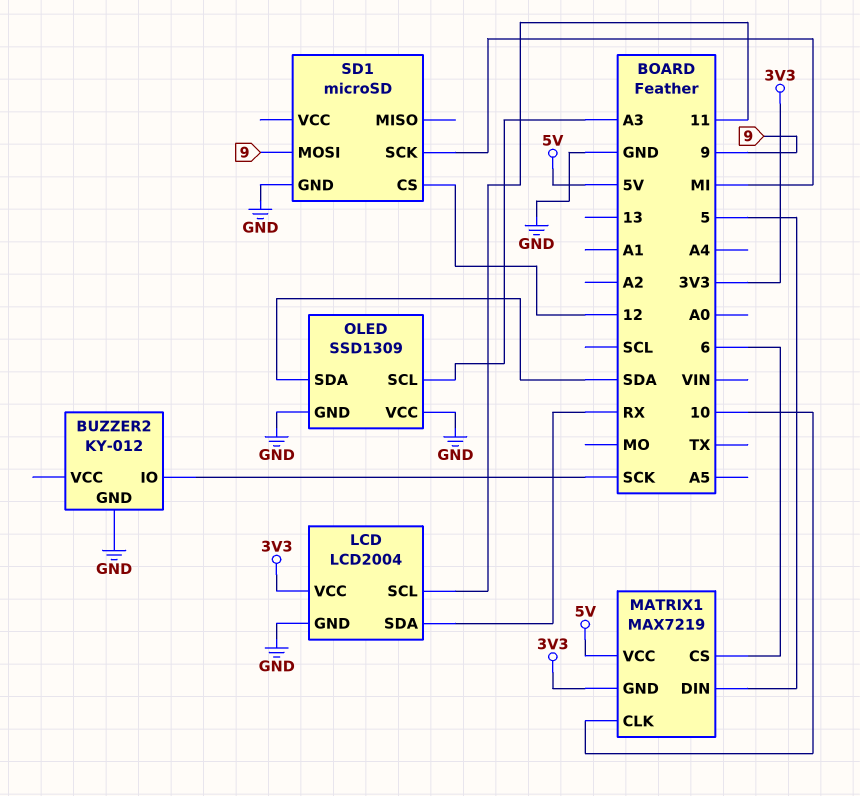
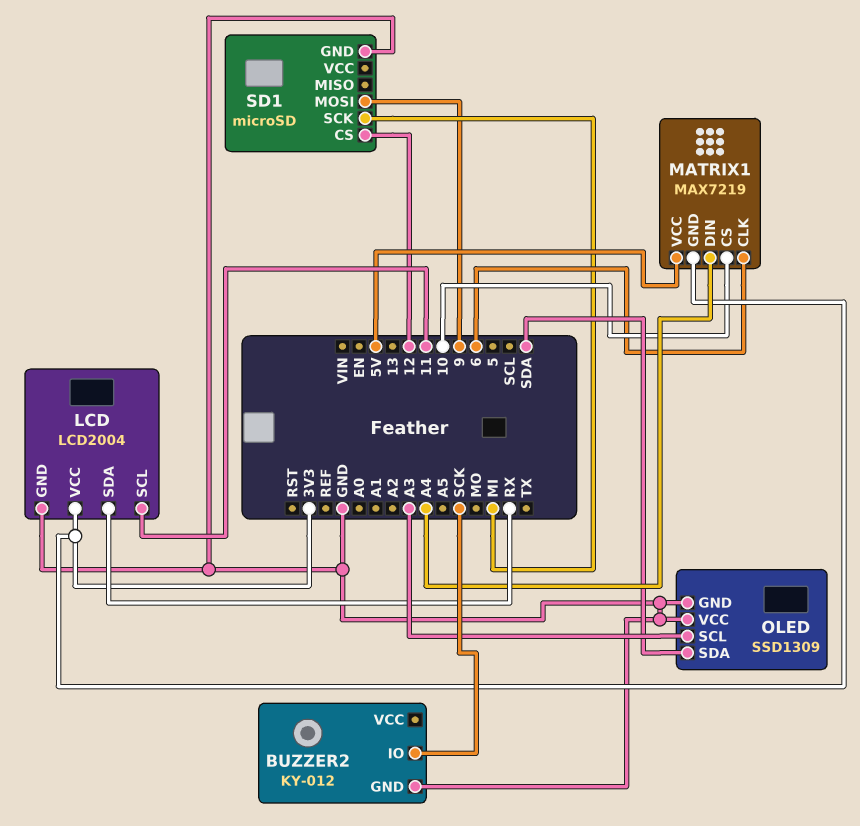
MATRIX1 pin CLK: 10 -> 6
MATRIX1 pin CS: 6 -> 10
MATRIX1 pin DIN: 5 -> A4

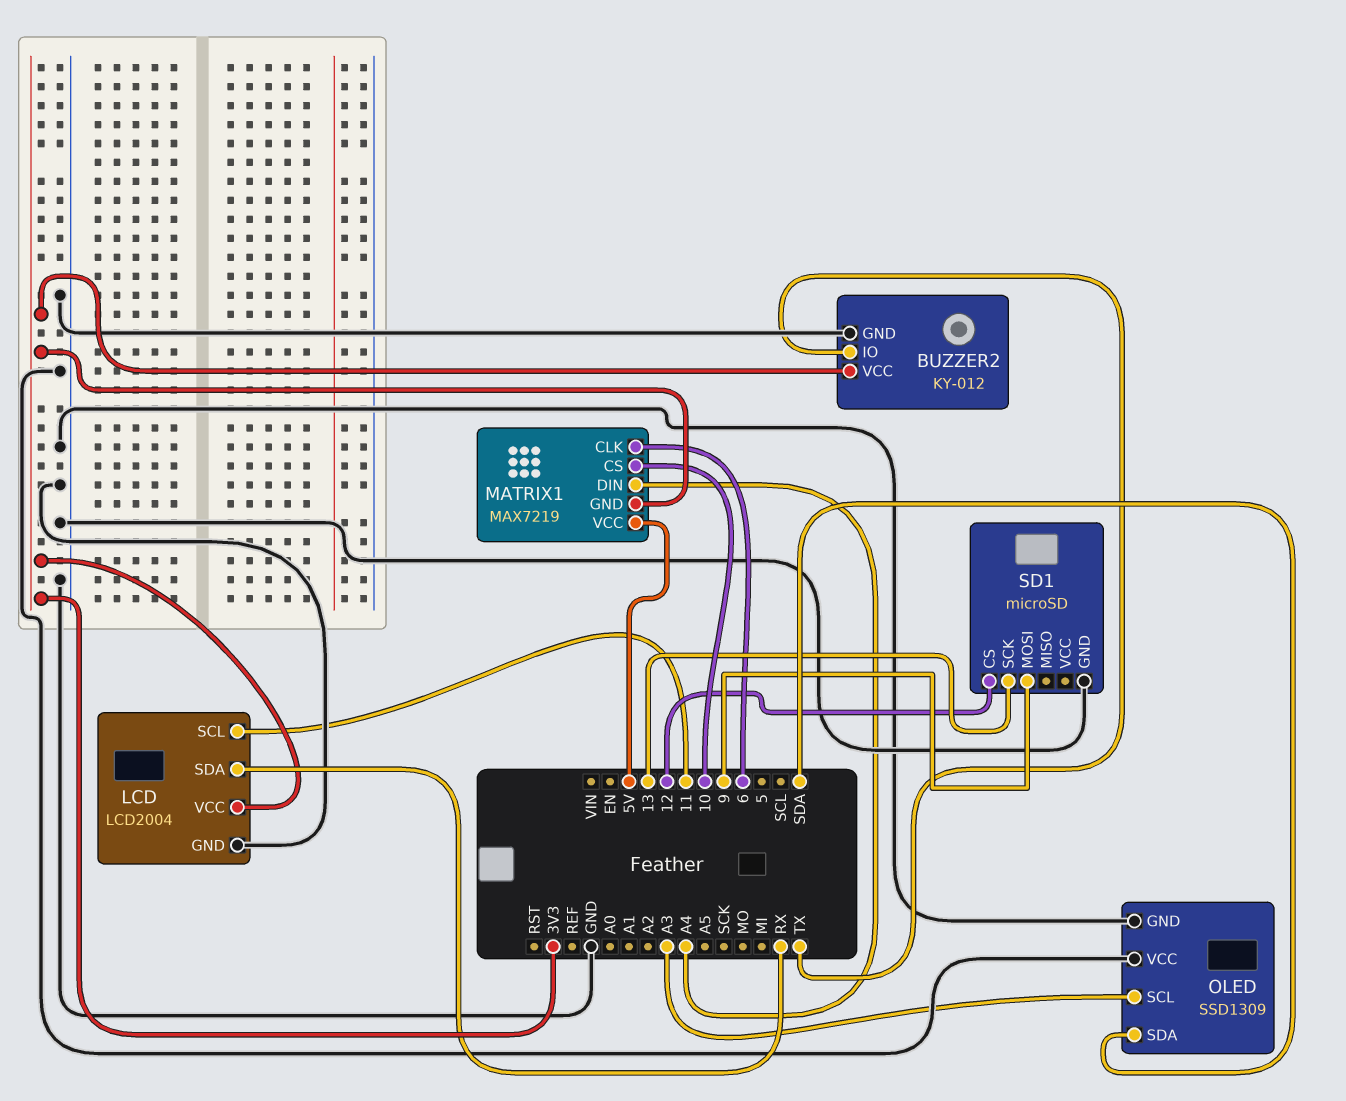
BUZZER2 pin IO: SCK -> TX
BUZZER2 pin VCC: none -> 3V3
SD1 pin SCK: MI -> 13

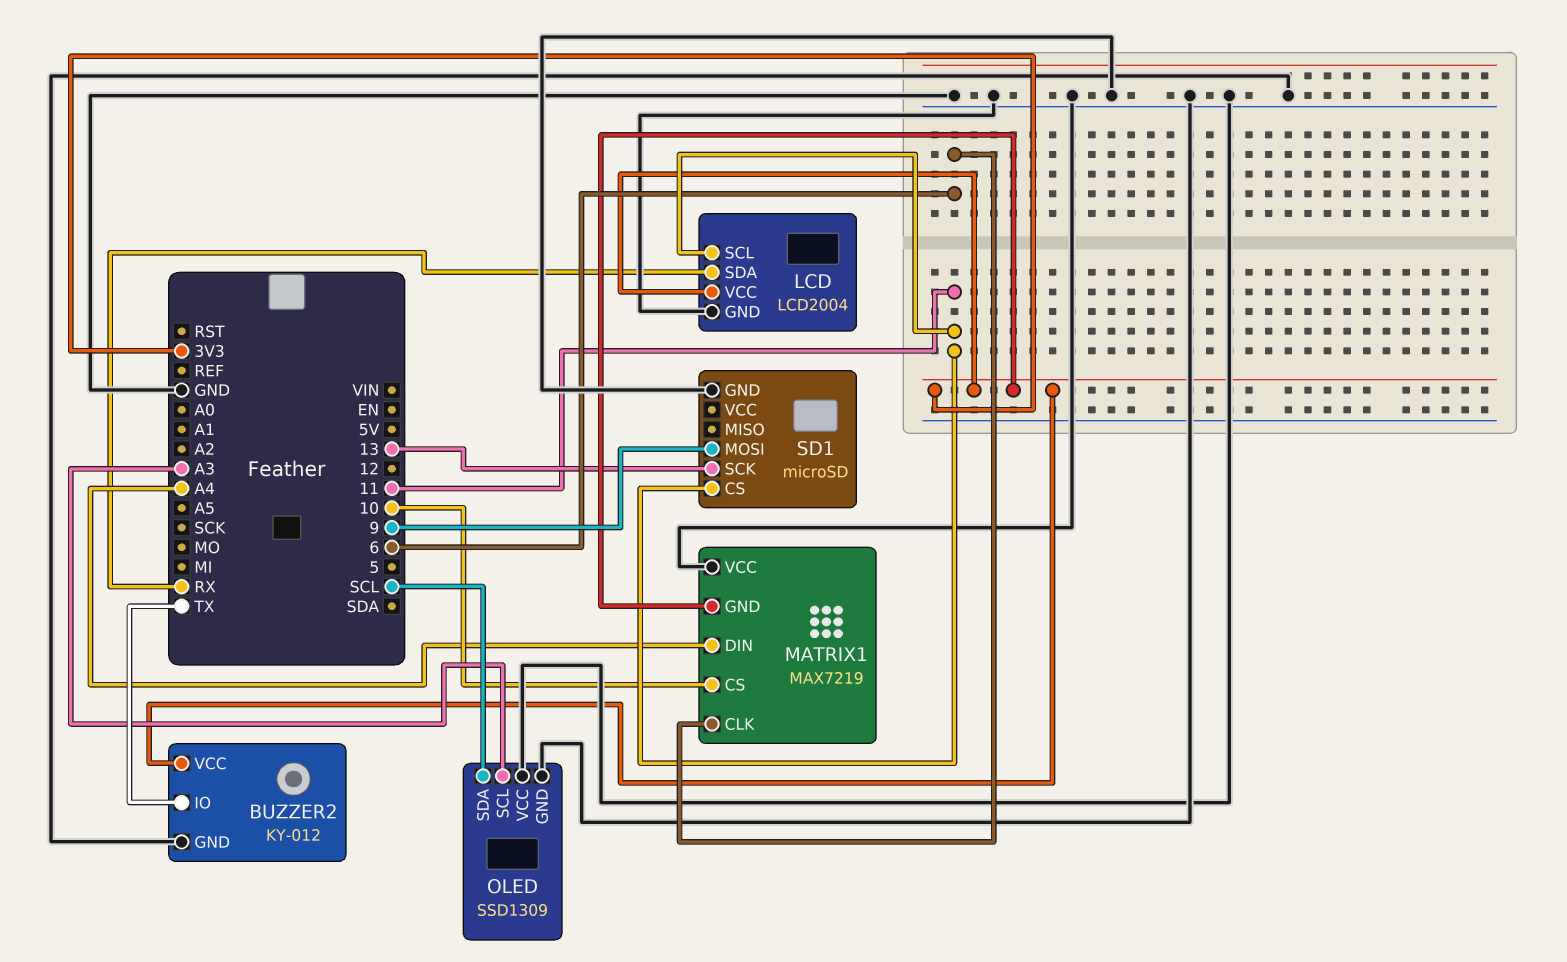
MATRIX1 pin VCC: 5V -> GND
OLED pin SDA: SDA -> SCL
SD1 pin CS: 12 -> 11

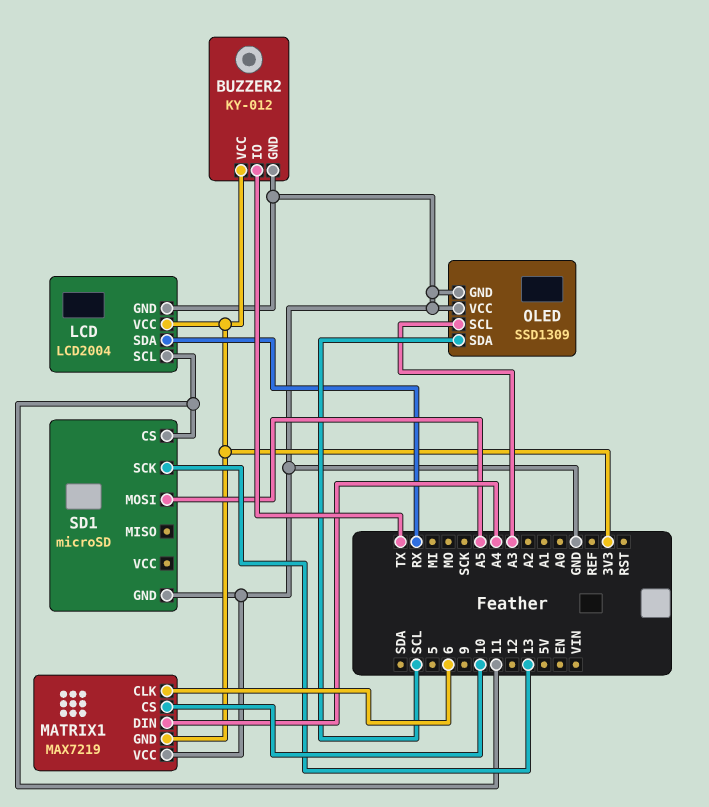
SD1 pin MOSI: 9 -> A5

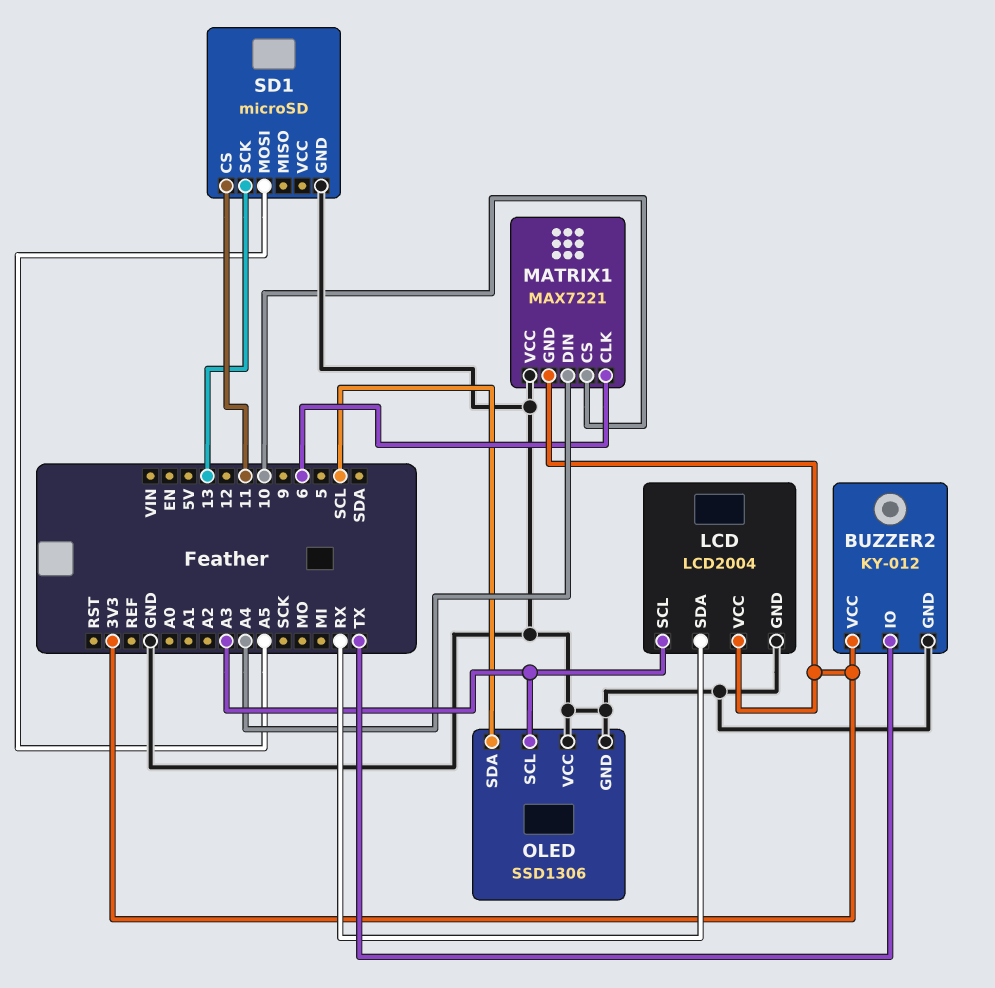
LCD pin SCL: 11 -> A3
MATRIX1: MAX7219 -> MAX7221
OLED: SSD1309 -> SSD1306

